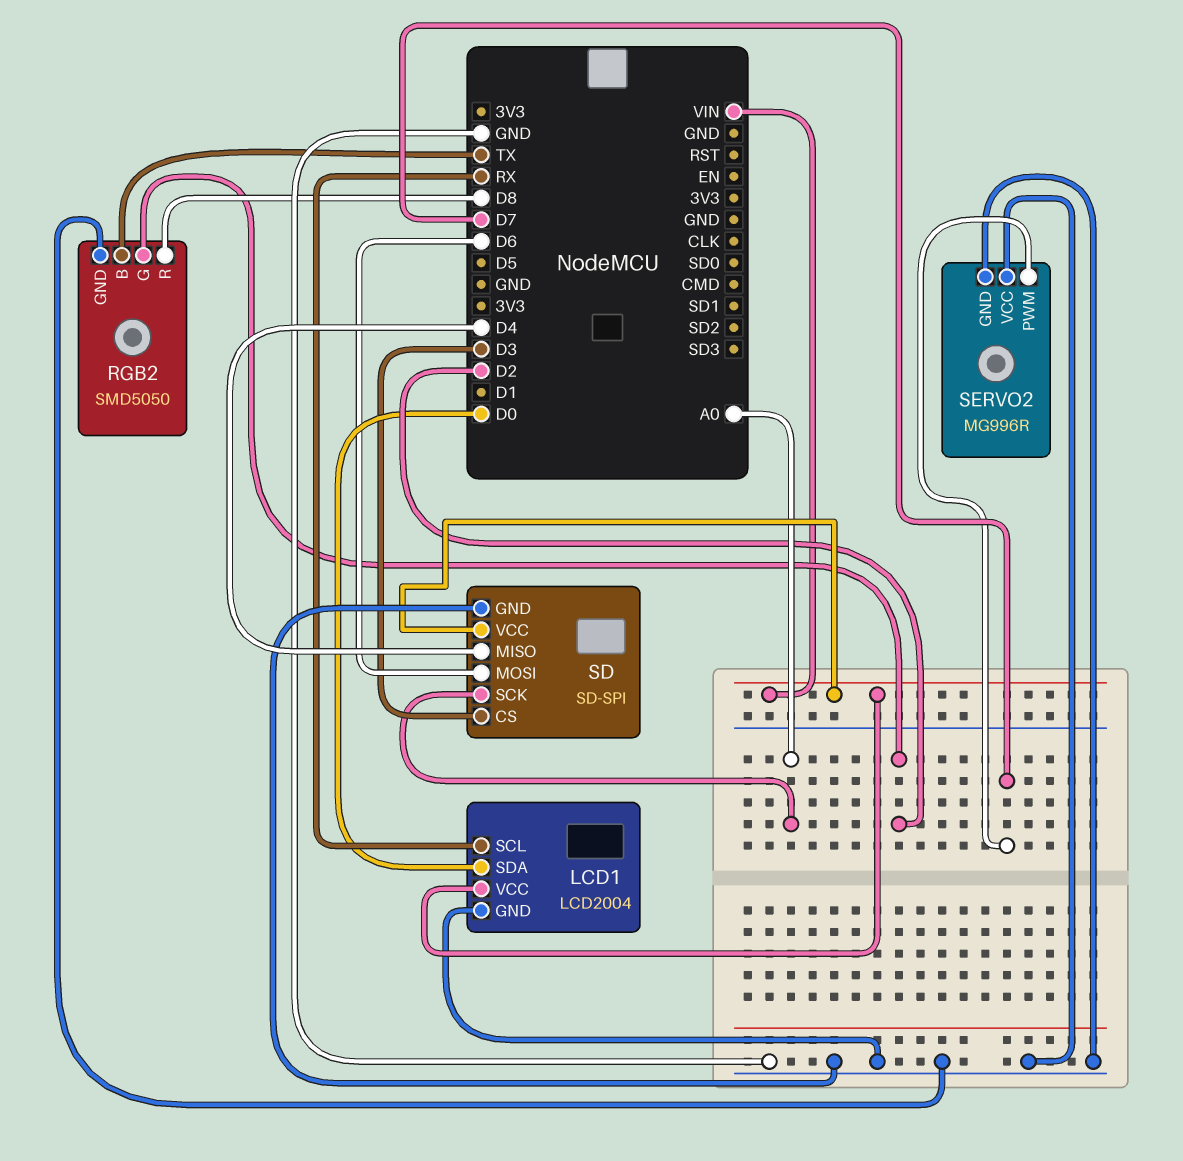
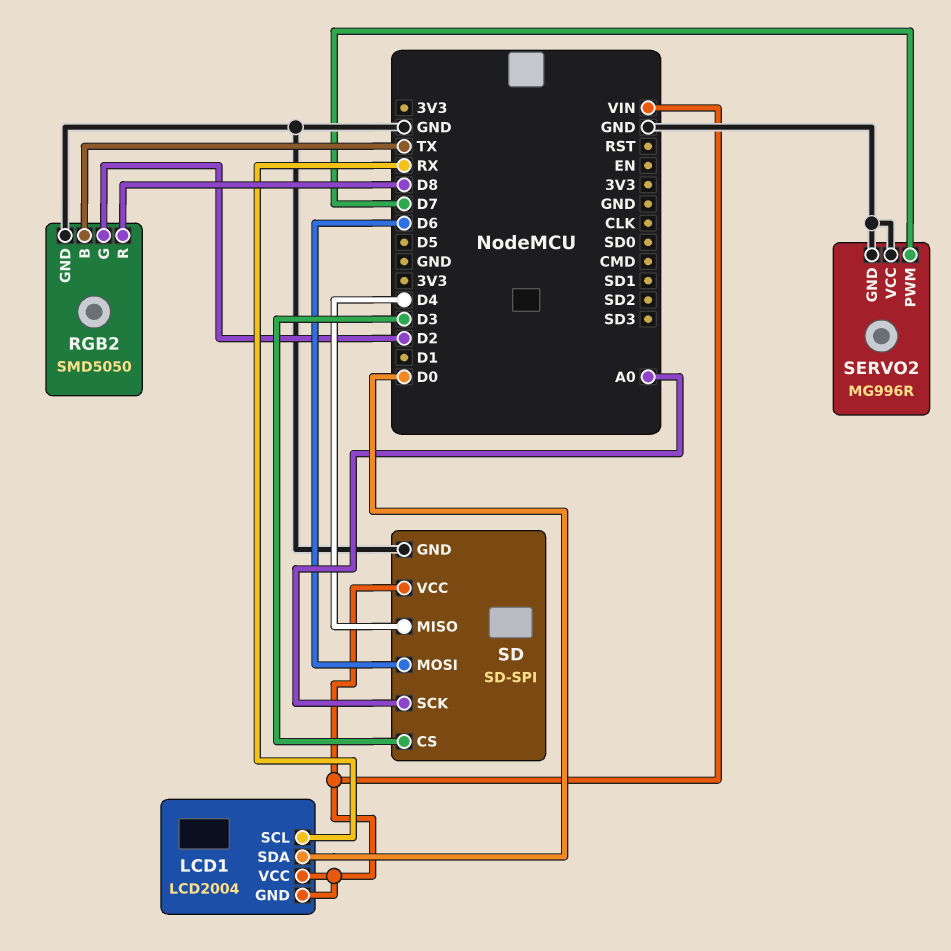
LCD1 pin GND: GND -> VIN

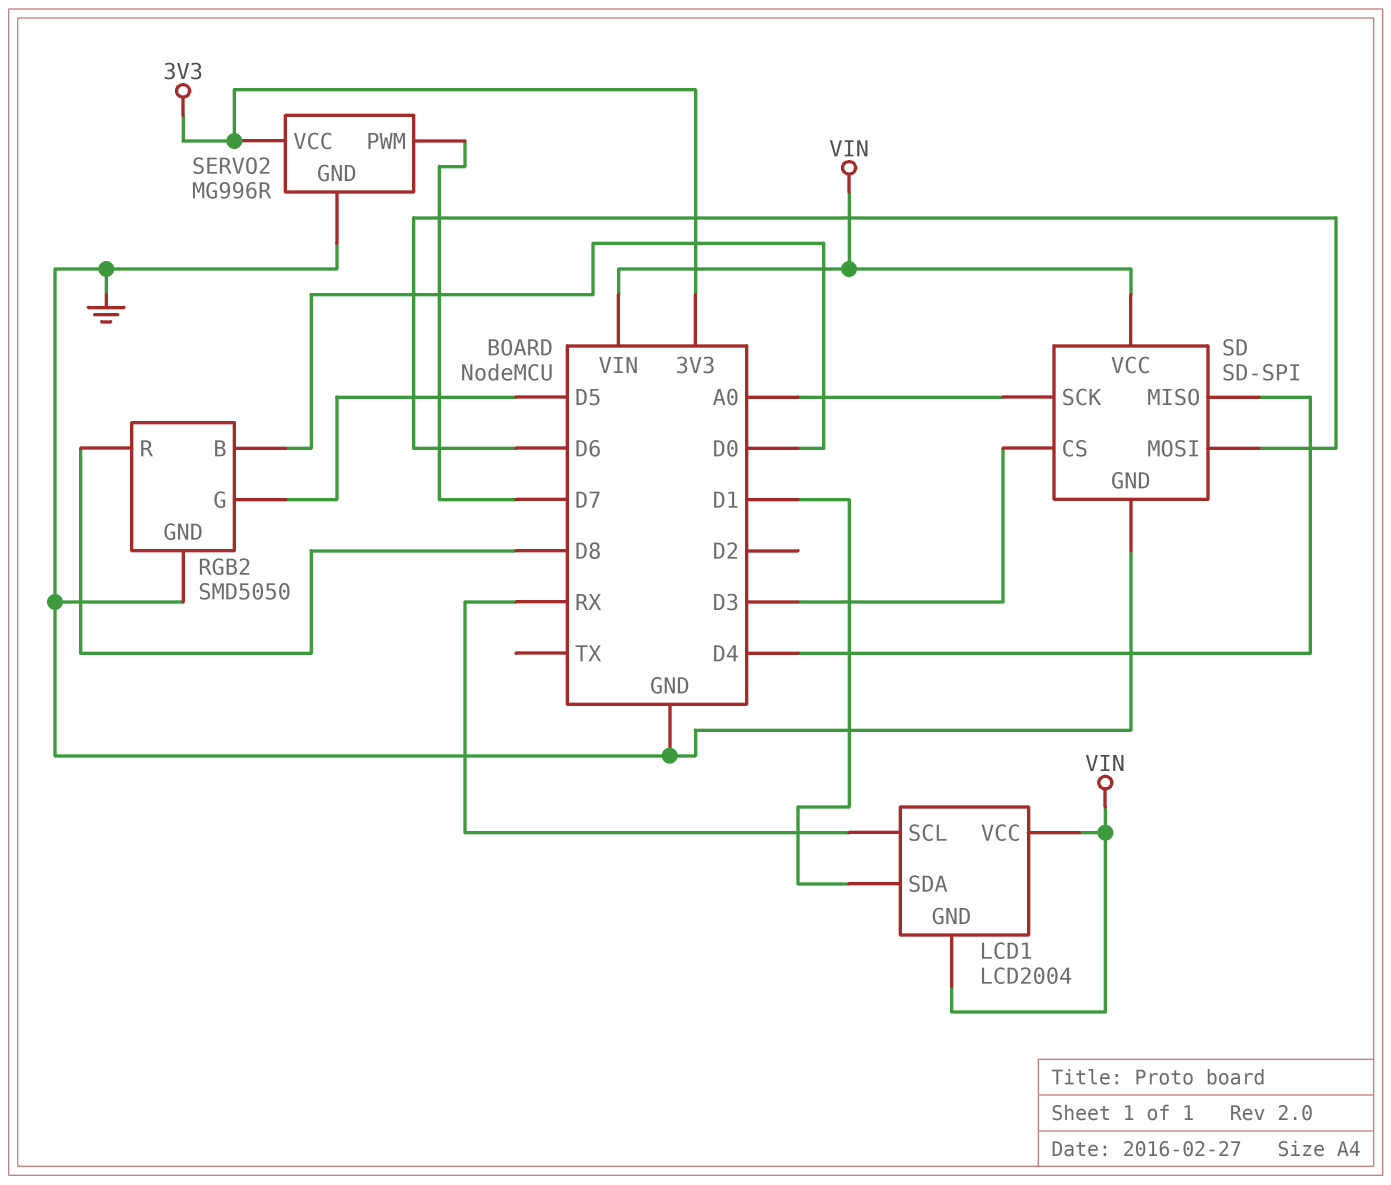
LCD1 pin SDA: D0 -> D1
RGB2 pin B: TX -> D0
RGB2 pin G: D2 -> D5
SERVO2 pin VCC: GND -> 3V3

